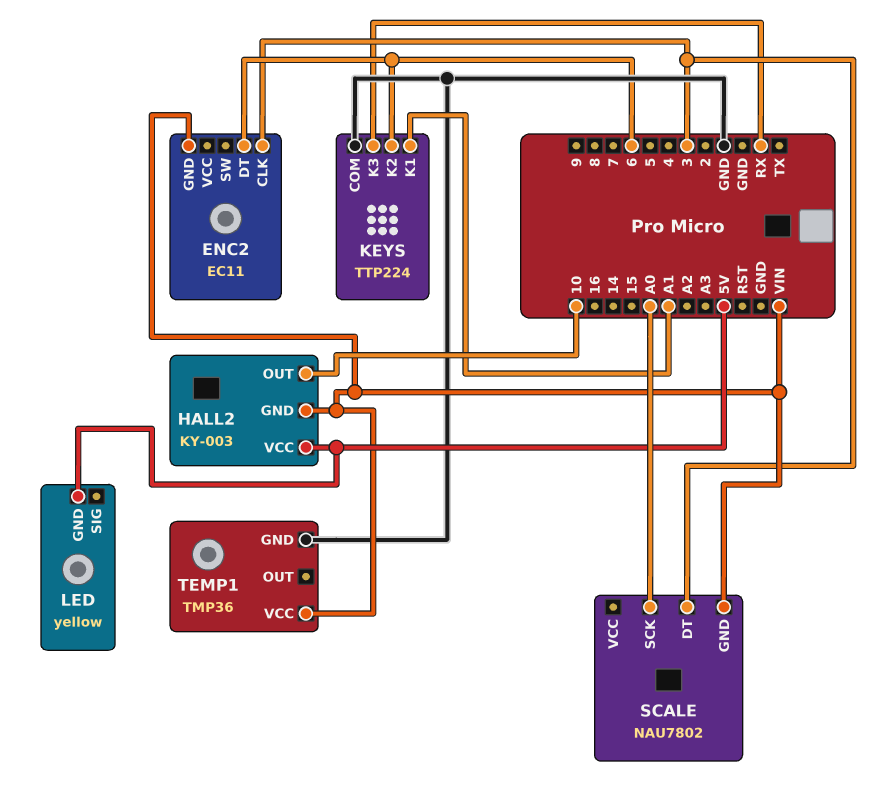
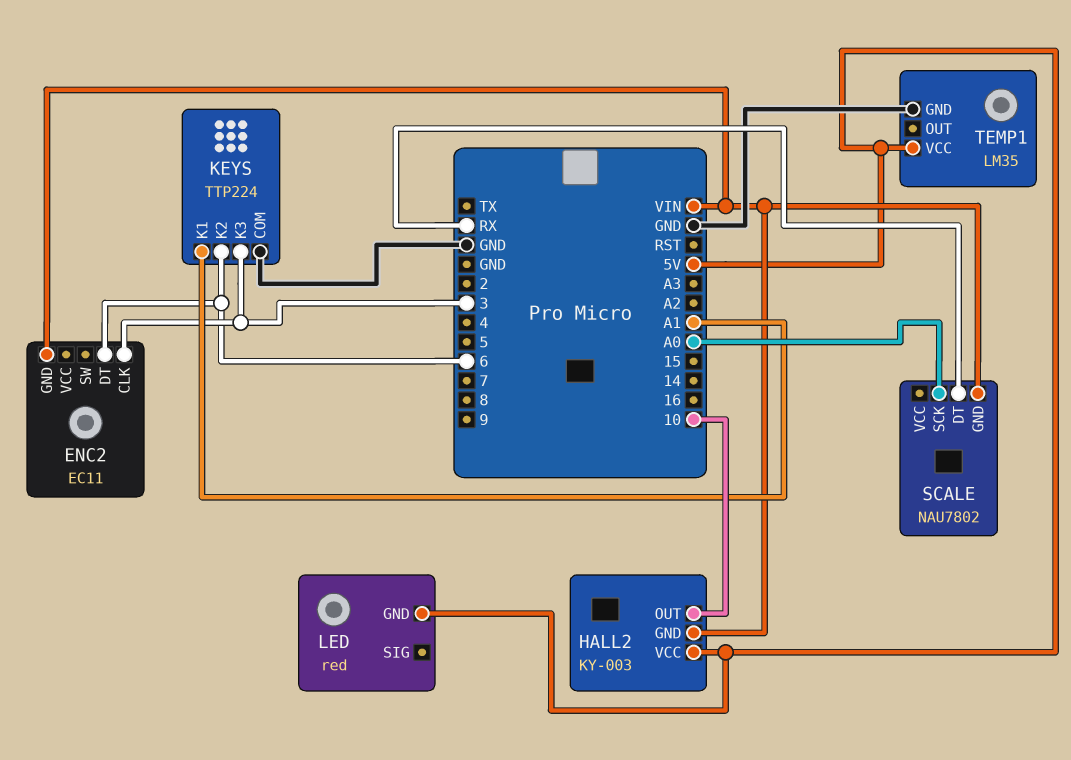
KEYS pin K3: RX -> 3
LED: yellow -> red
SCALE pin DT: 3 -> RX
TEMP1: TMP36 -> LM35
TEMP1 pin VCC: VIN -> 5V

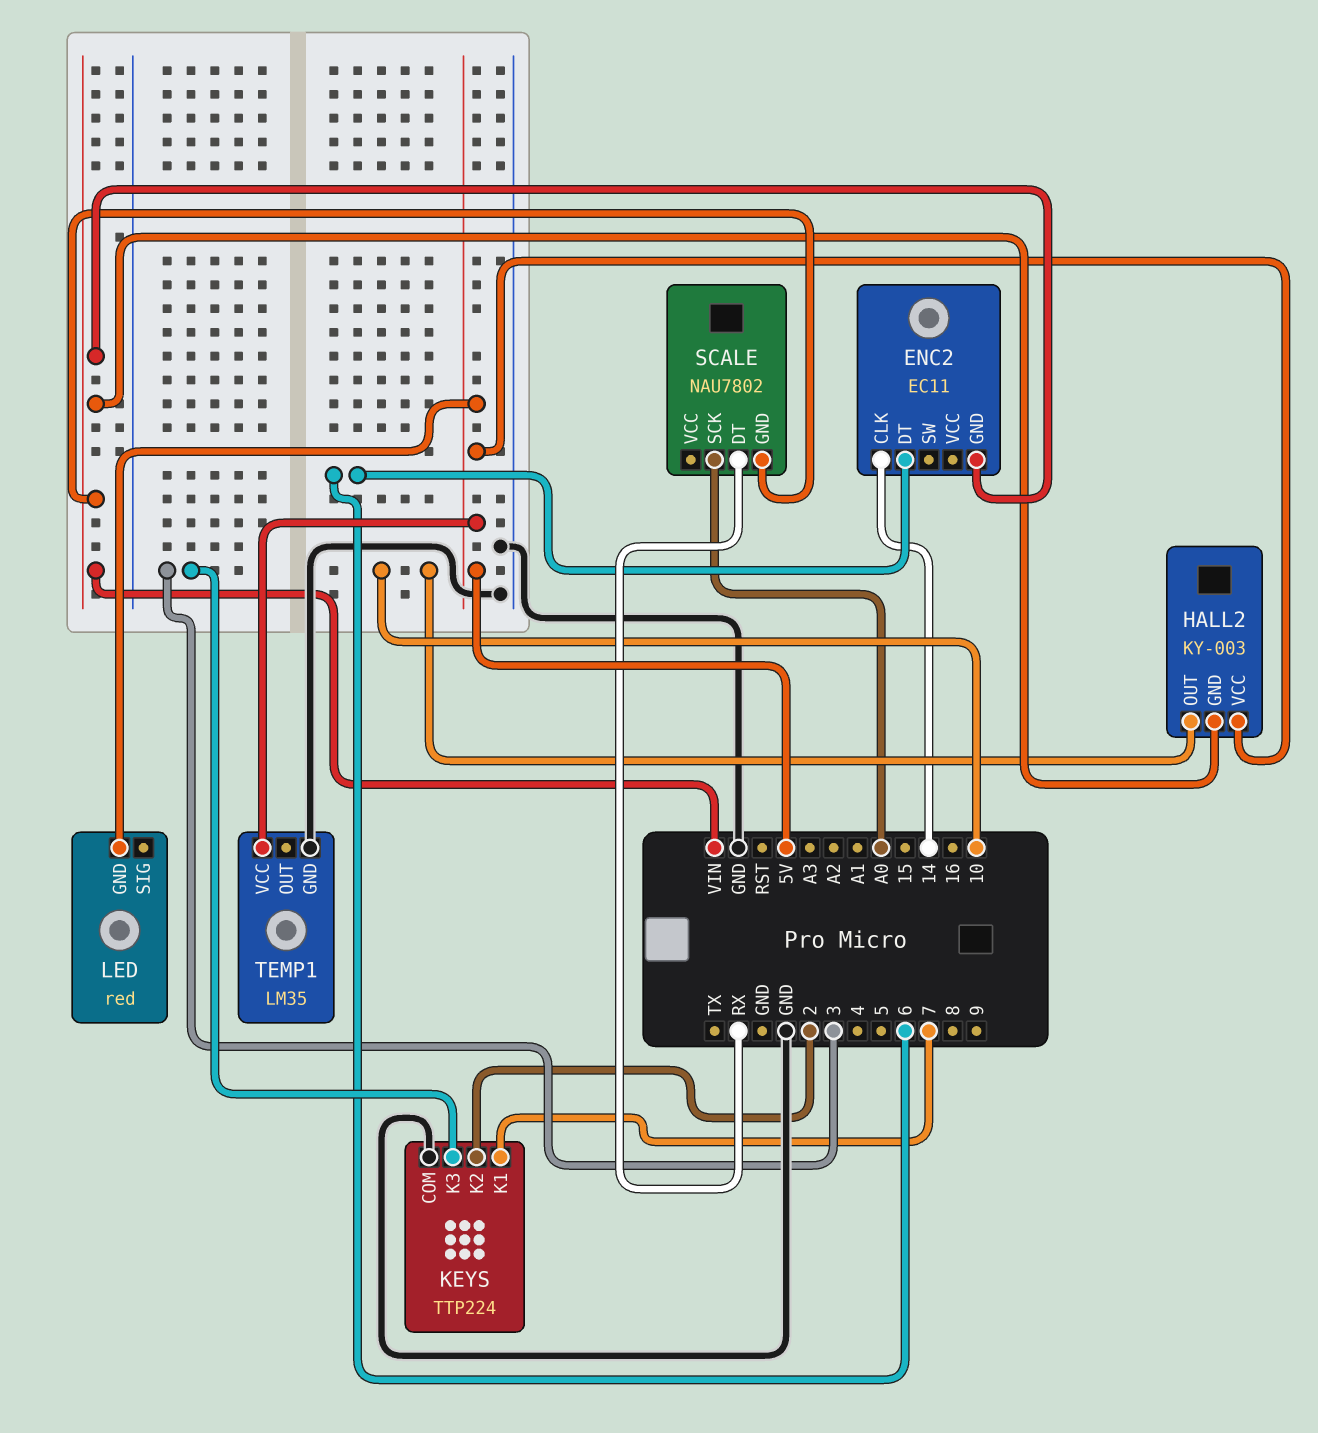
ENC2 pin CLK: 3 -> 14
KEYS pin K1: A1 -> 7
KEYS pin K2: 6 -> 2

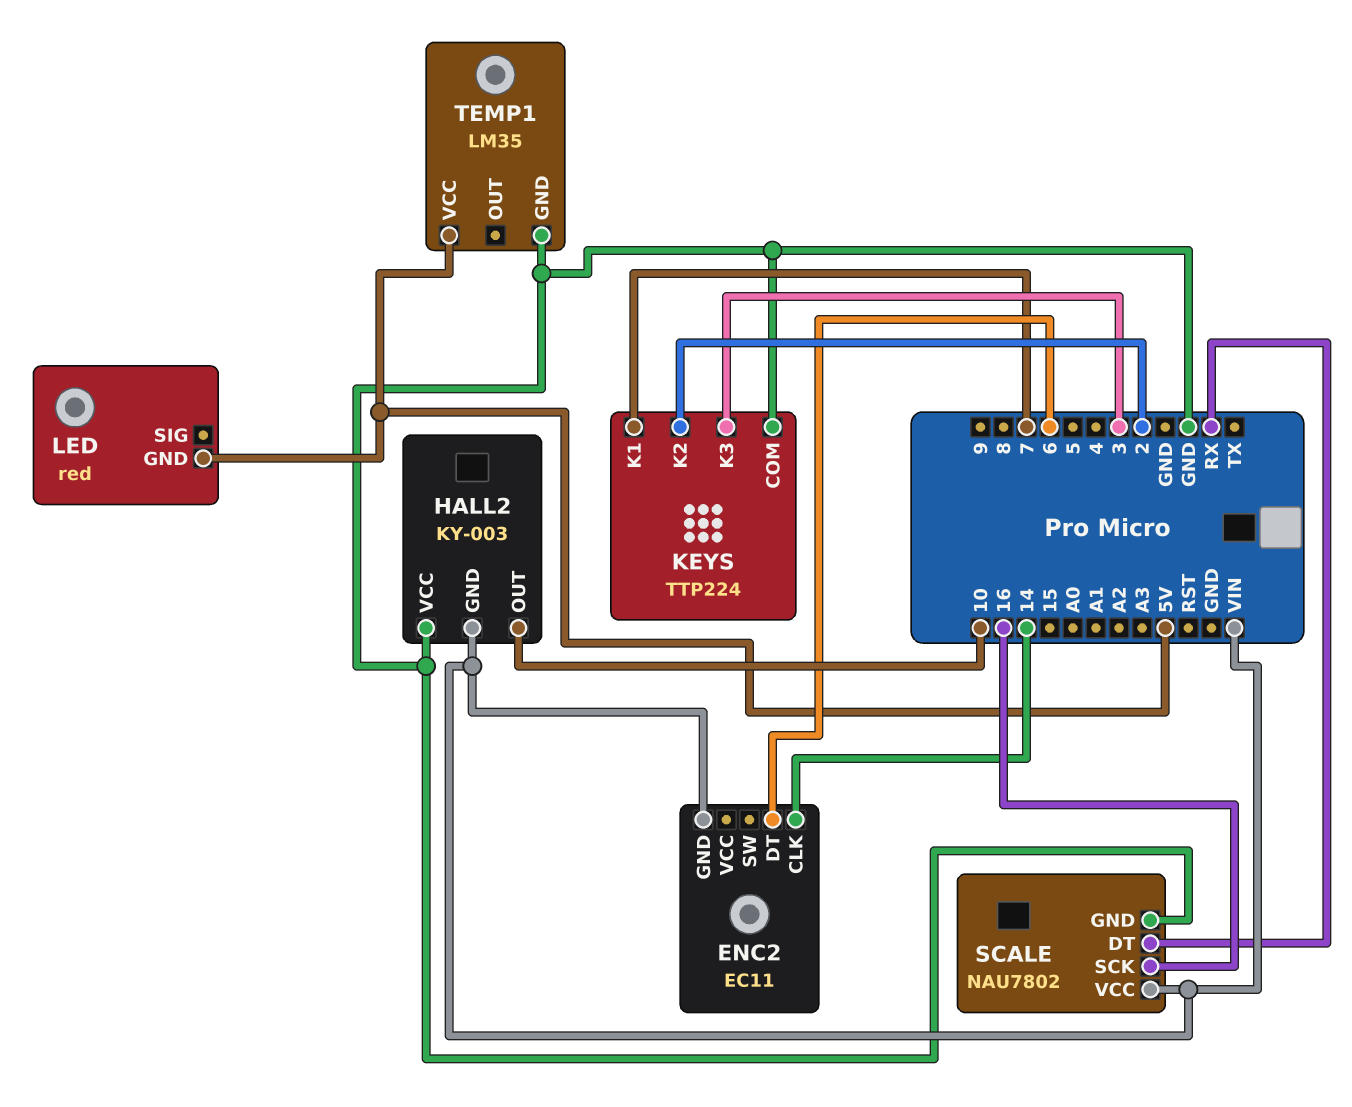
HALL2 pin VCC: 5V -> GND
SCALE pin GND: VIN -> GND
SCALE pin SCK: A0 -> 16
SCALE pin VCC: none -> VIN

